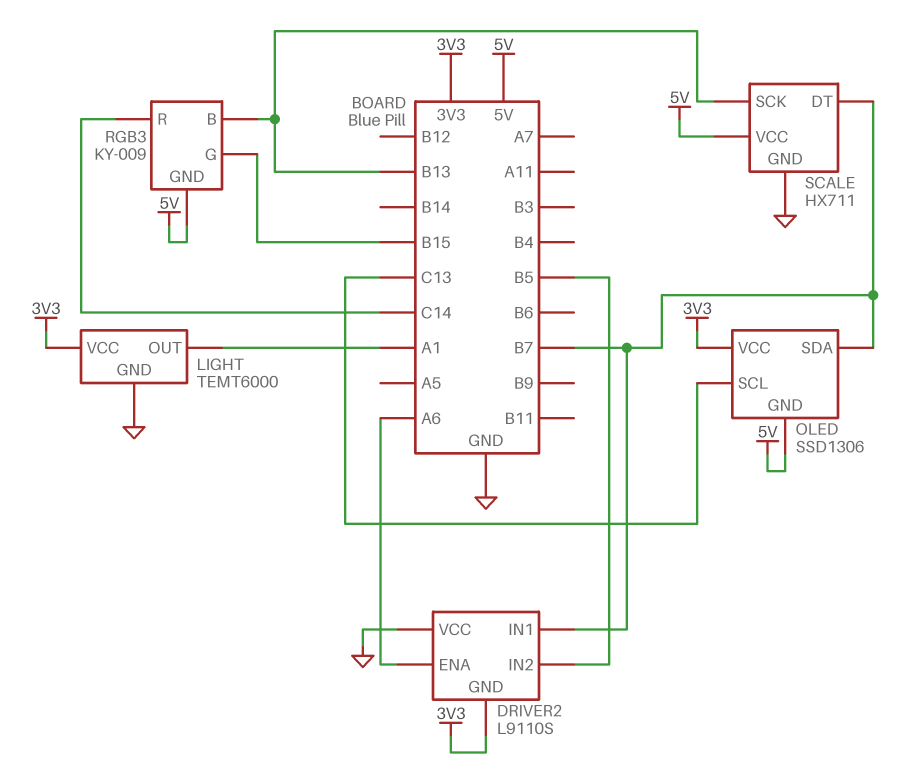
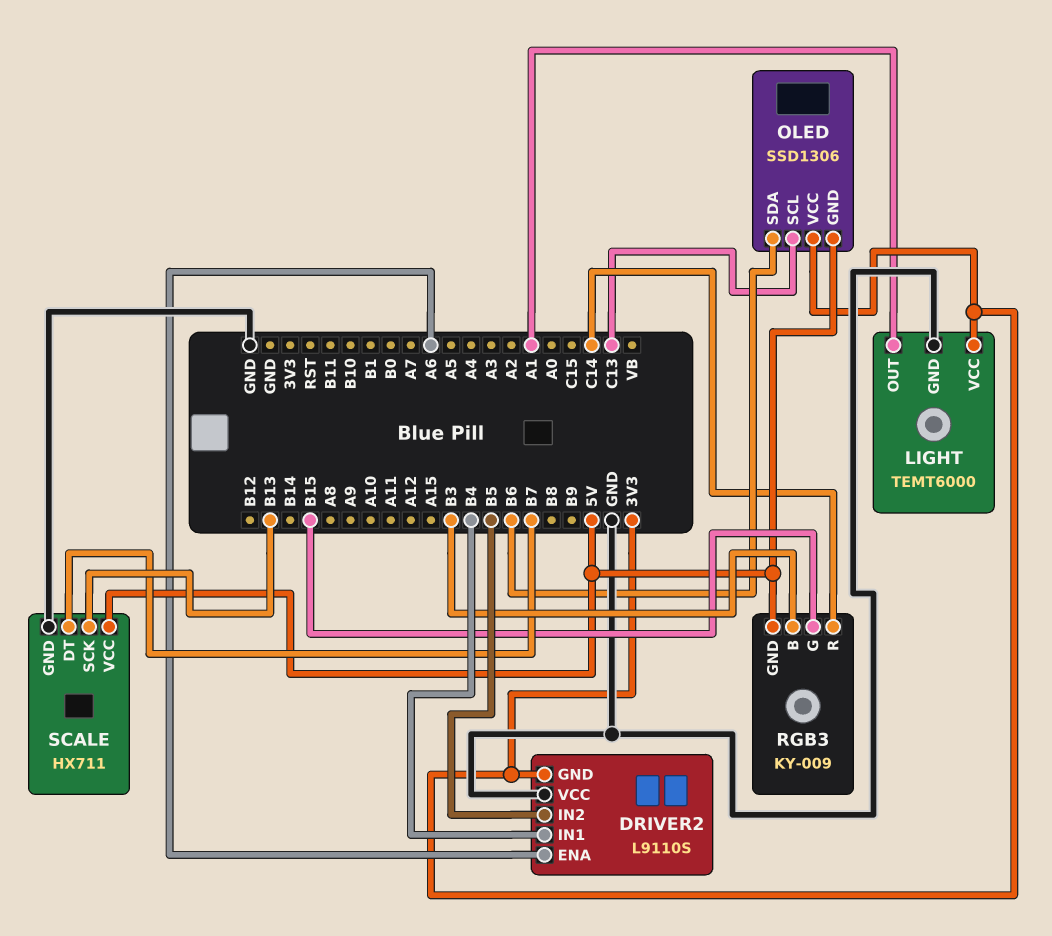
DRIVER2 pin IN1: B7 -> B4
OLED pin SDA: B7 -> B6
RGB3 pin B: B13 -> B3

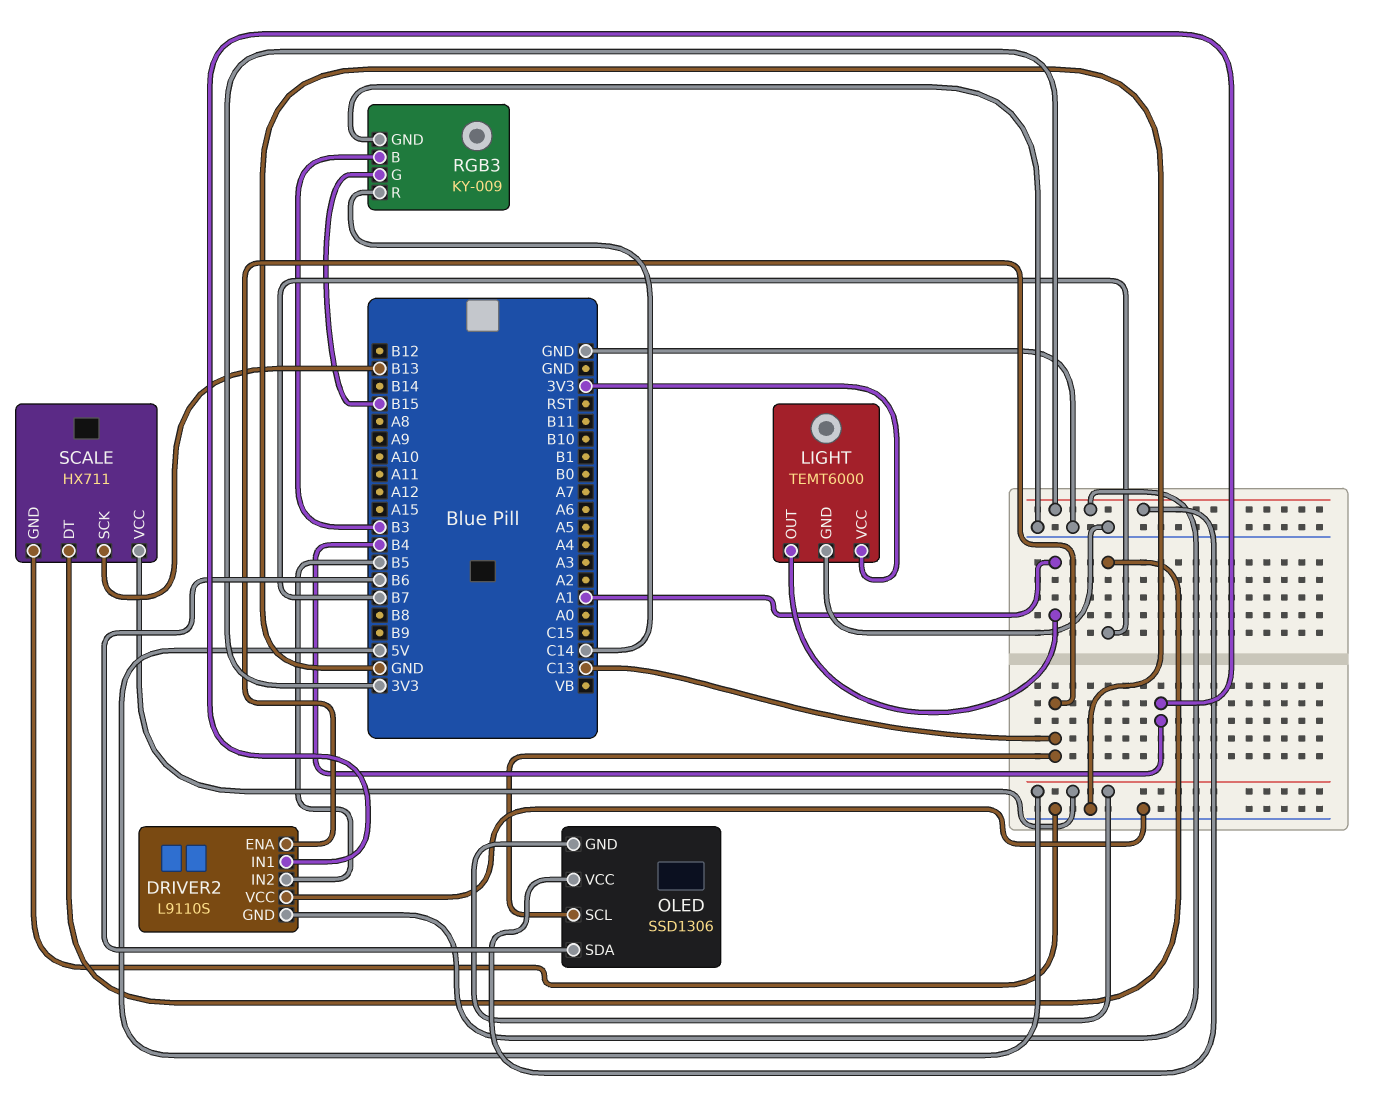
DRIVER2 pin ENA: A6 -> C13
RGB3 pin GND: 5V -> GND

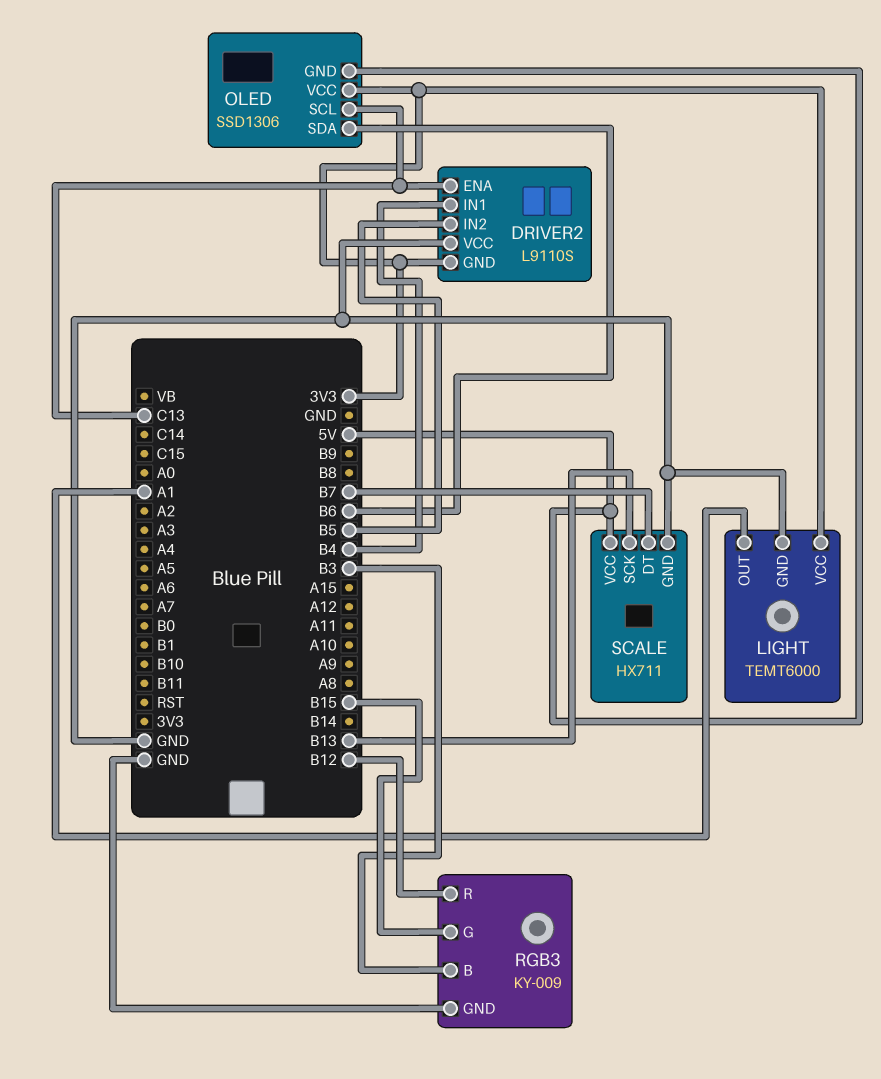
RGB3 pin R: C14 -> B12

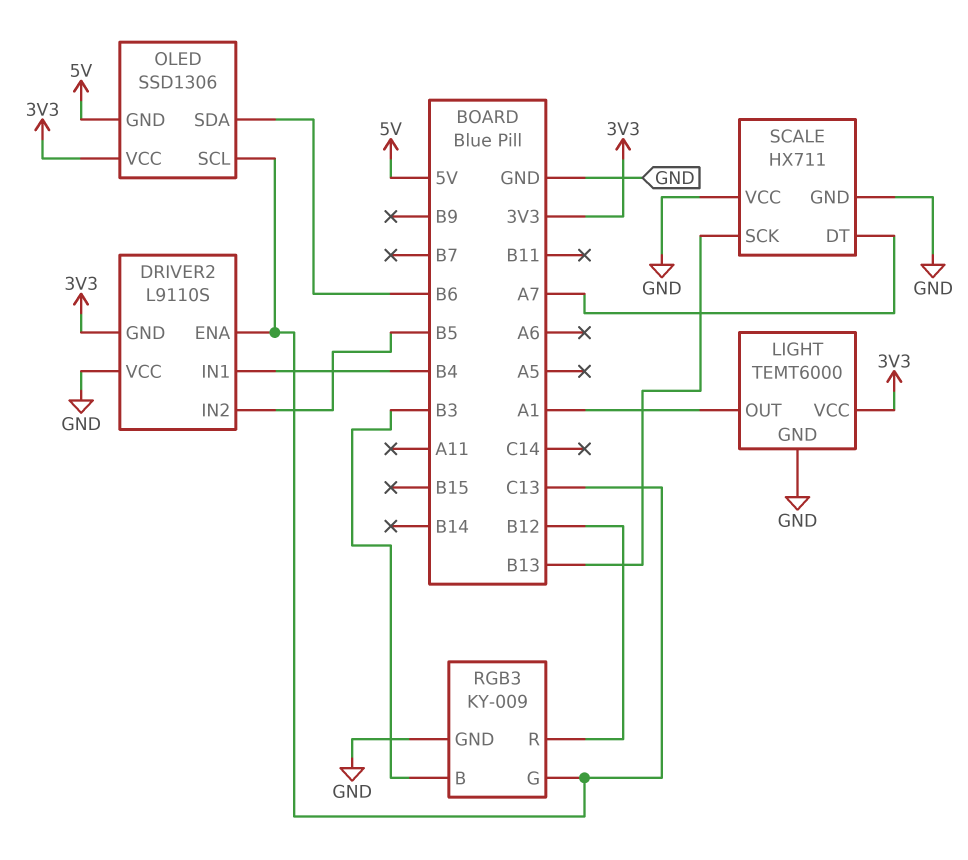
RGB3 pin G: B15 -> C13
SCALE pin DT: B7 -> A7
SCALE pin VCC: 5V -> GND

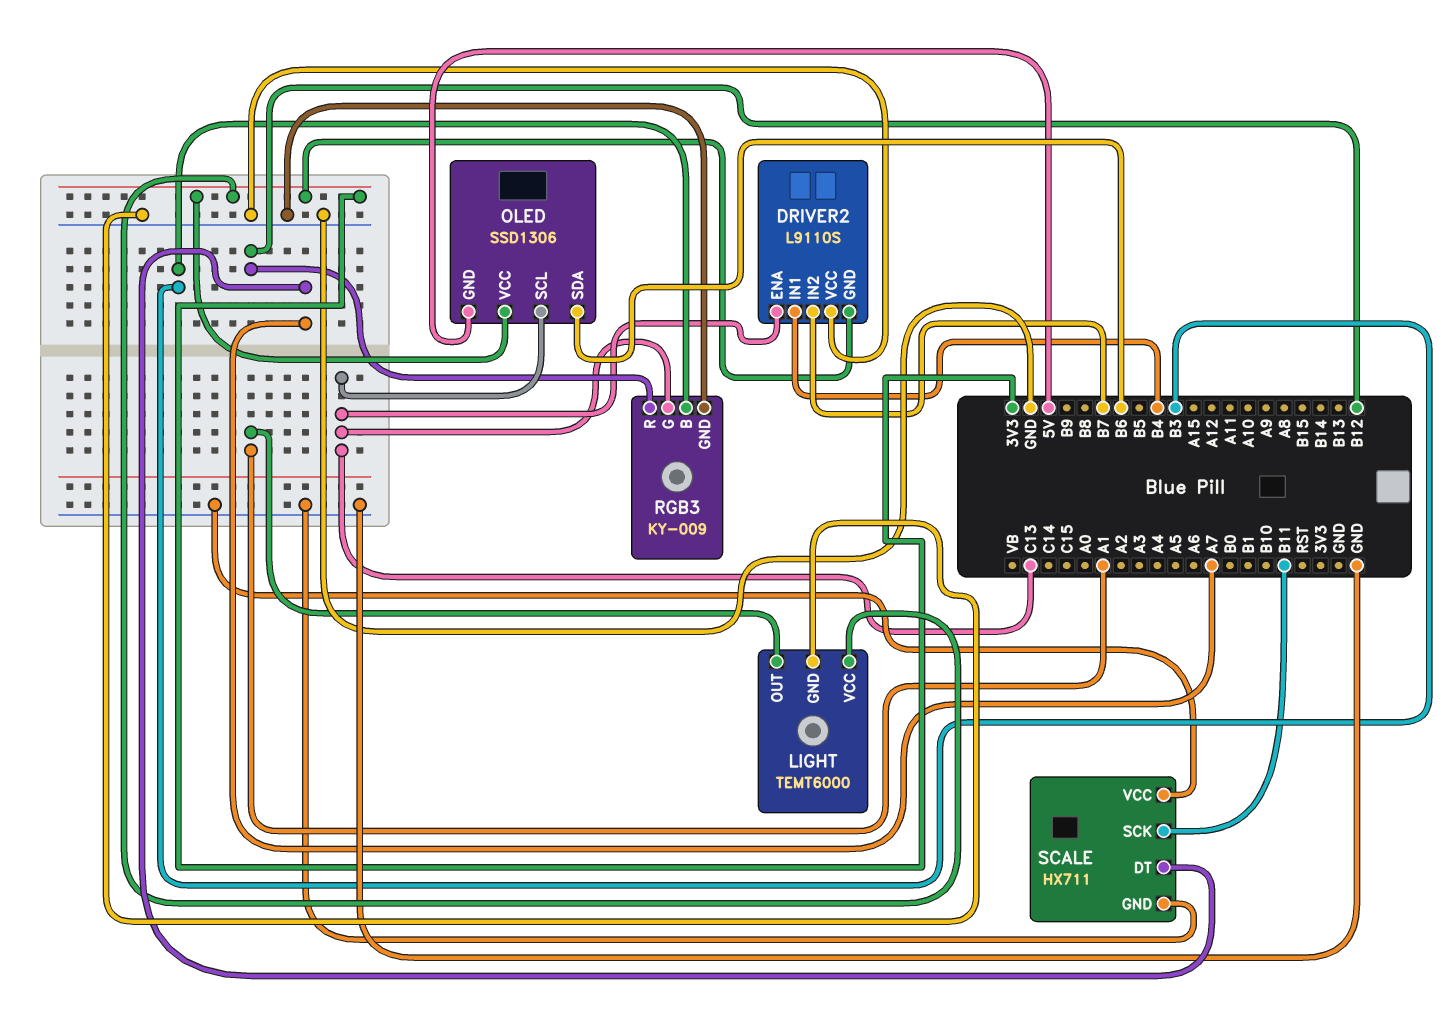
DRIVER2 pin IN2: B5 -> B7
SCALE pin SCK: B13 -> B11

